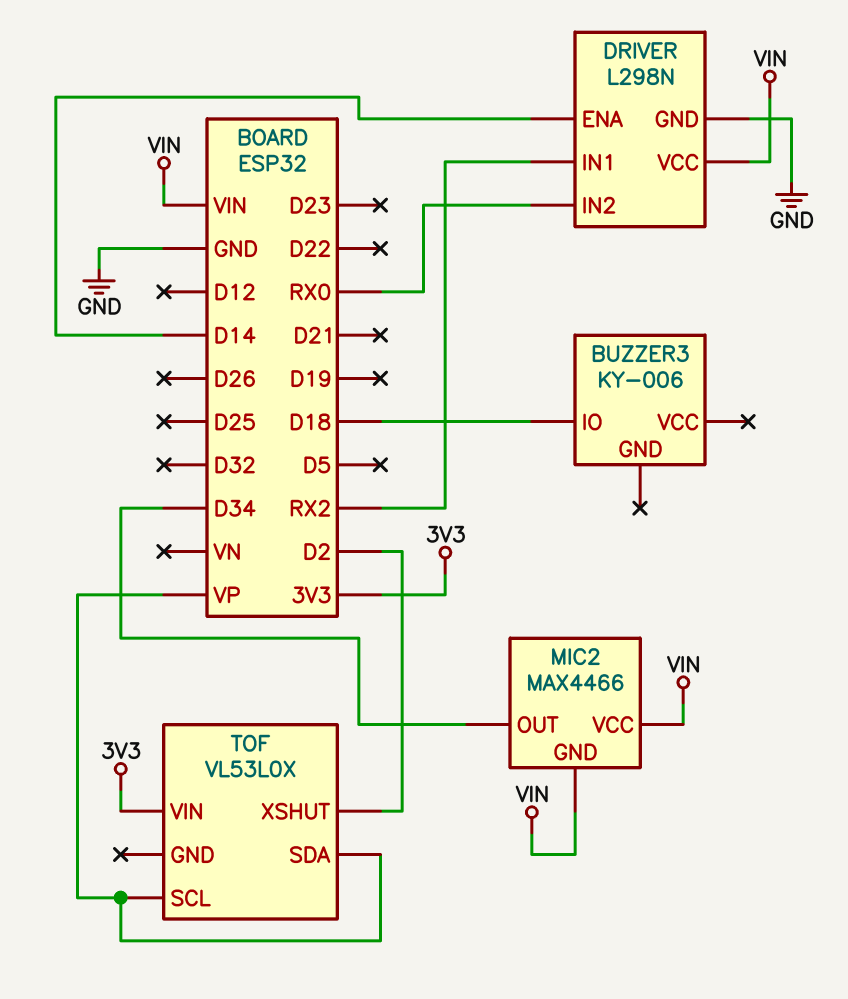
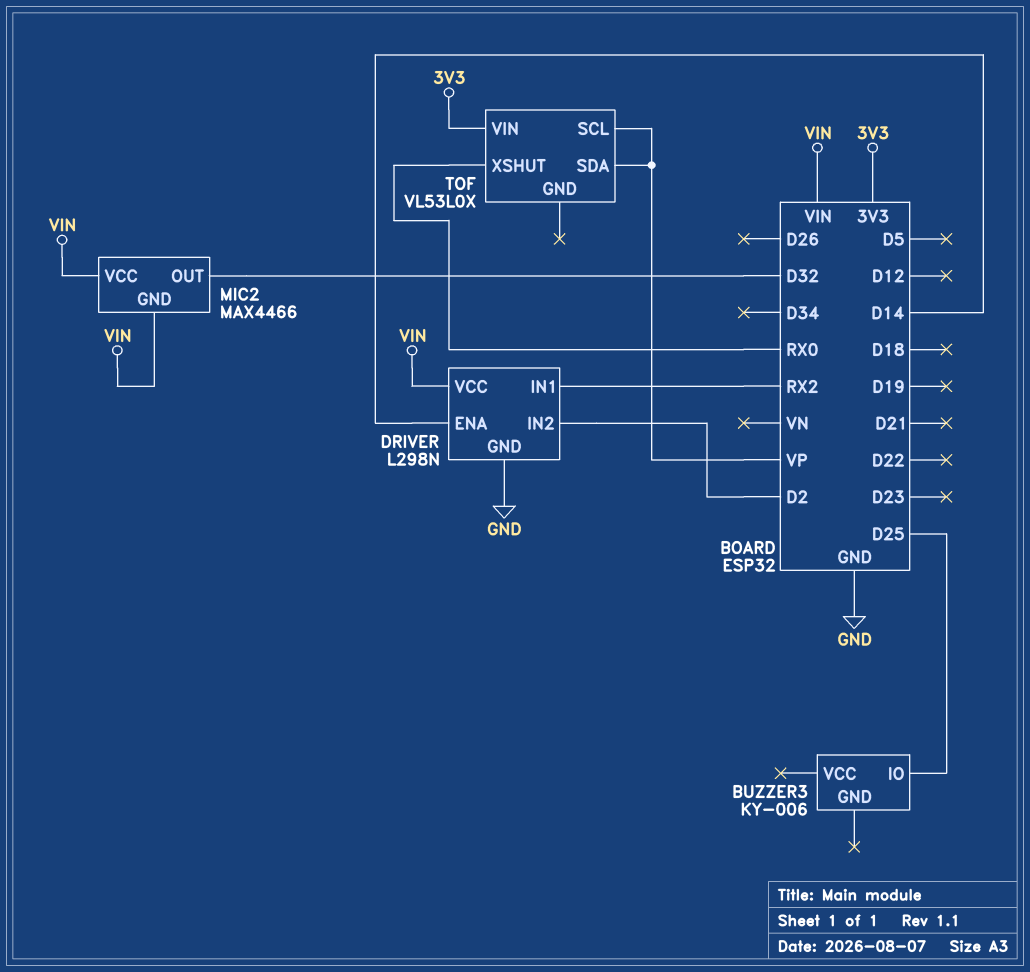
BUZZER3 pin IO: D18 -> D25
DRIVER pin IN2: RX0 -> D2
MIC2 pin OUT: D34 -> D32
TOF pin XSHUT: D2 -> RX0

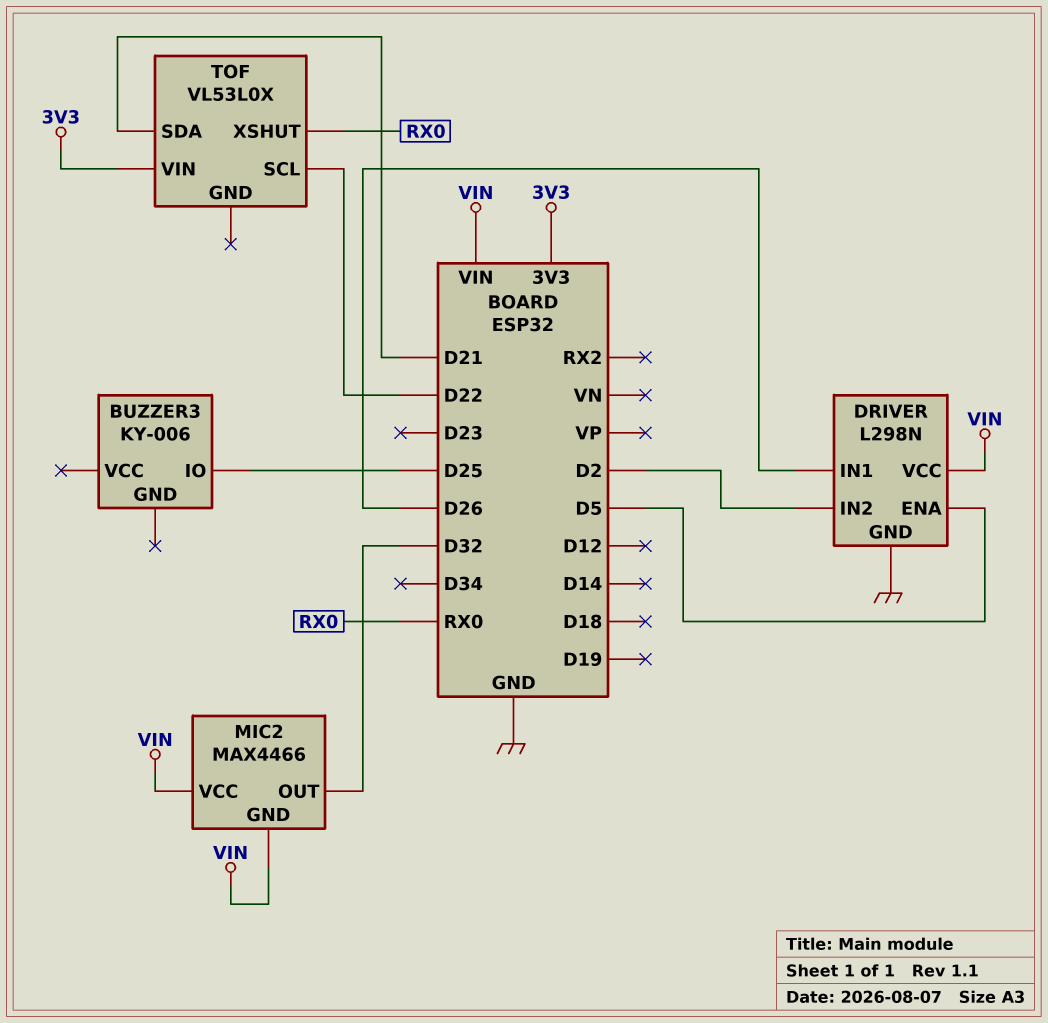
DRIVER pin ENA: D14 -> D5
DRIVER pin IN1: RX2 -> D26
TOF pin SCL: VP -> D22
TOF pin SDA: VP -> D21

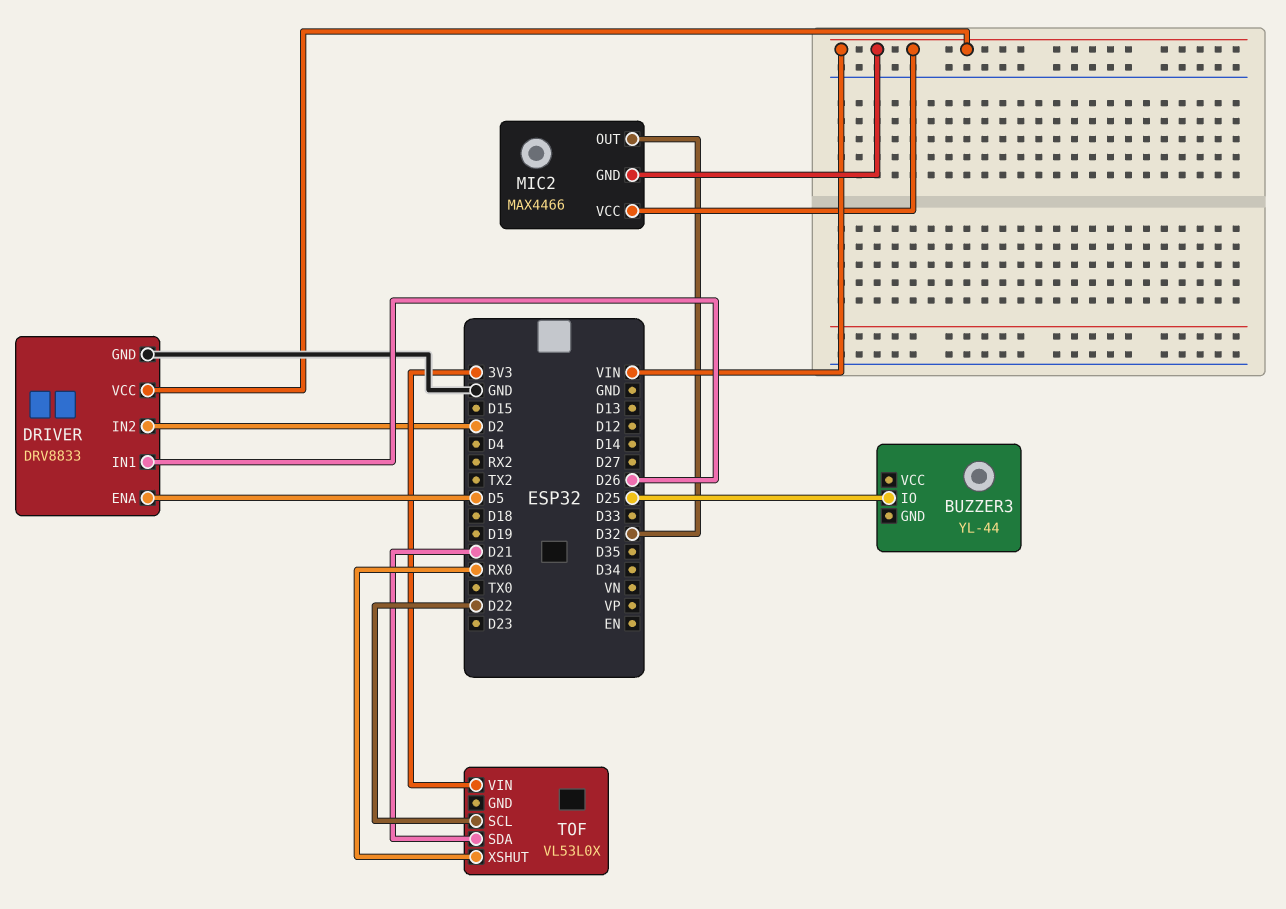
BUZZER3: KY-006 -> YL-44
DRIVER: L298N -> DRV8833

